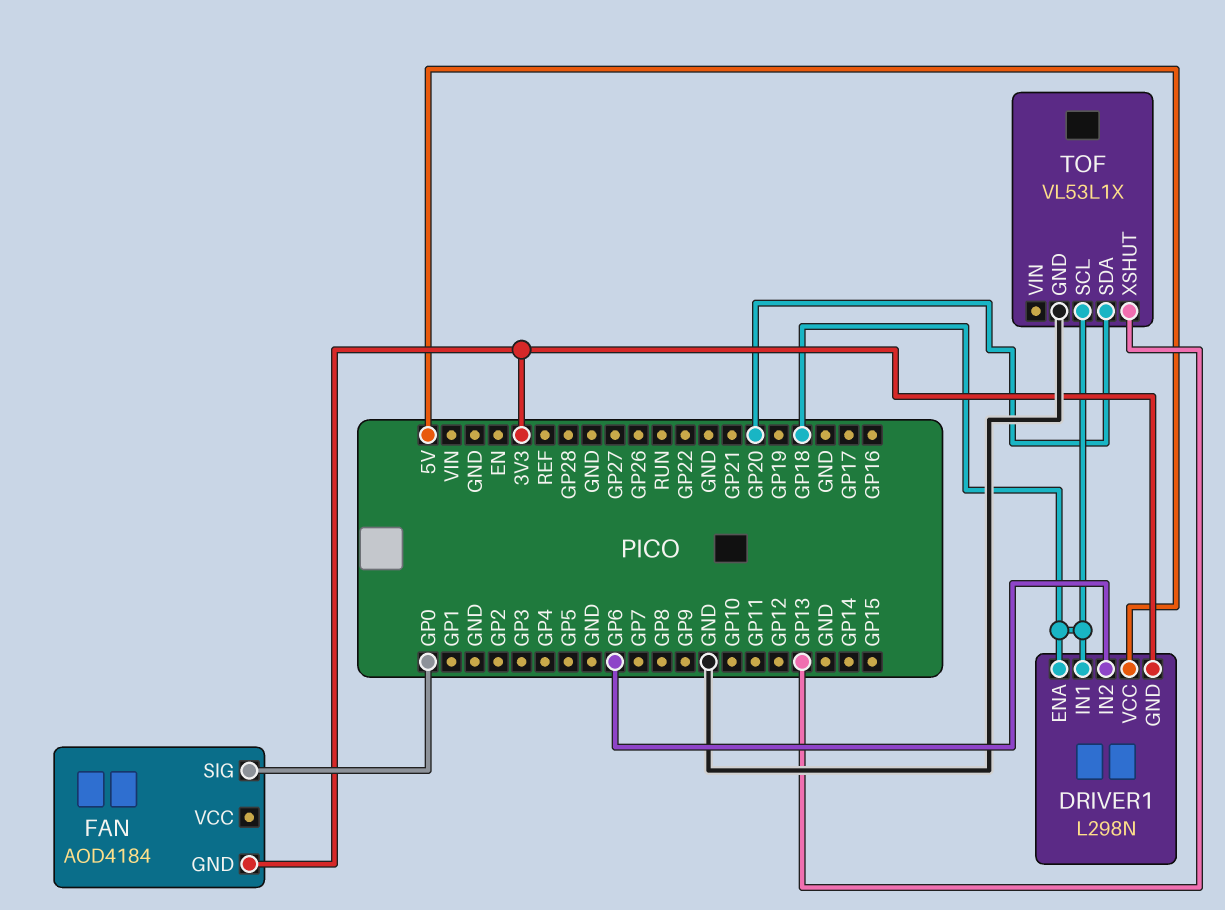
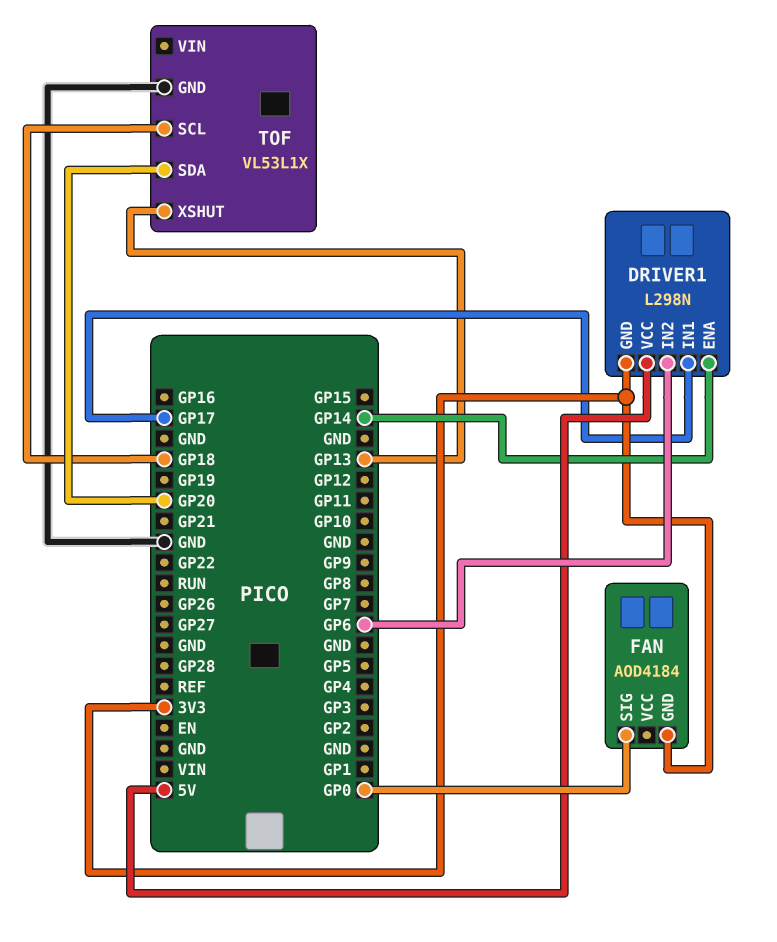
DRIVER1 pin ENA: GP18 -> GP14
DRIVER1 pin IN1: GP18 -> GP17

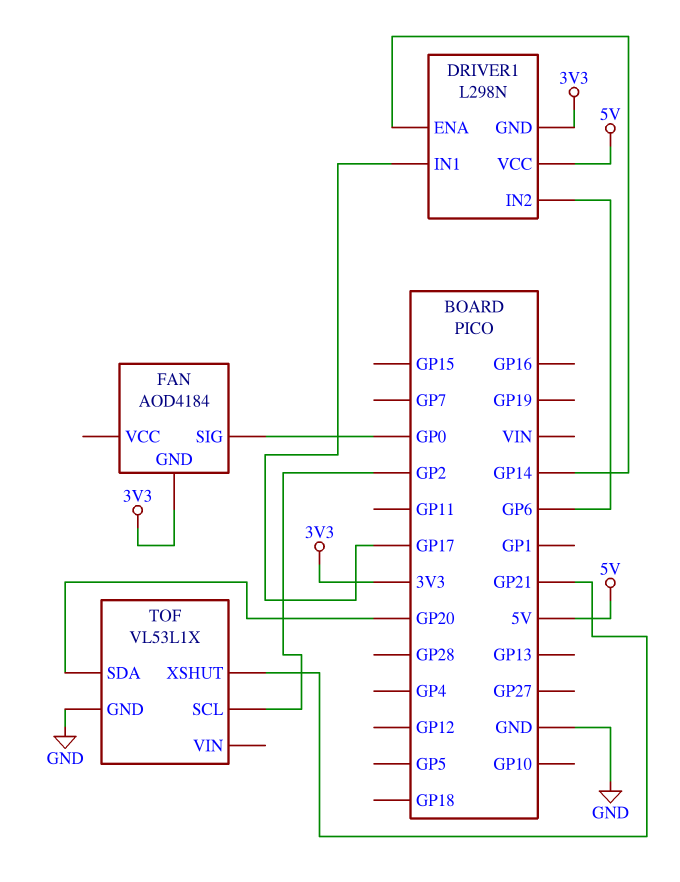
TOF pin SCL: GP18 -> GP2
TOF pin XSHUT: GP13 -> GP21

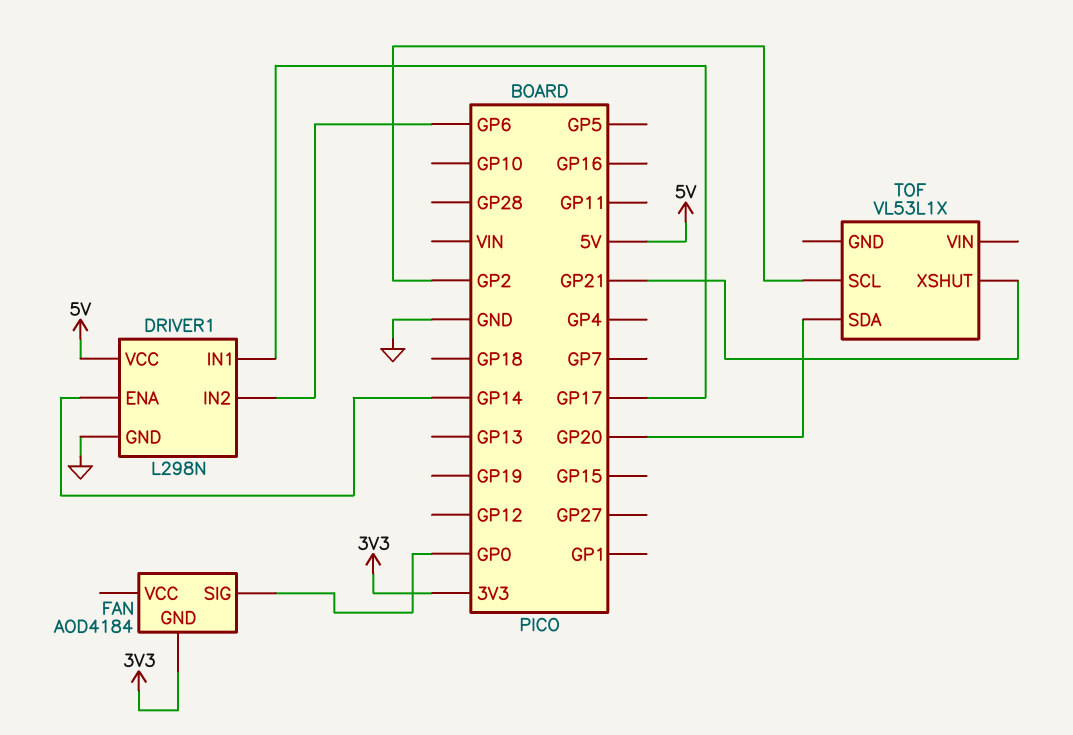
DRIVER1 pin GND: 3V3 -> GND
TOF pin GND: GND -> none

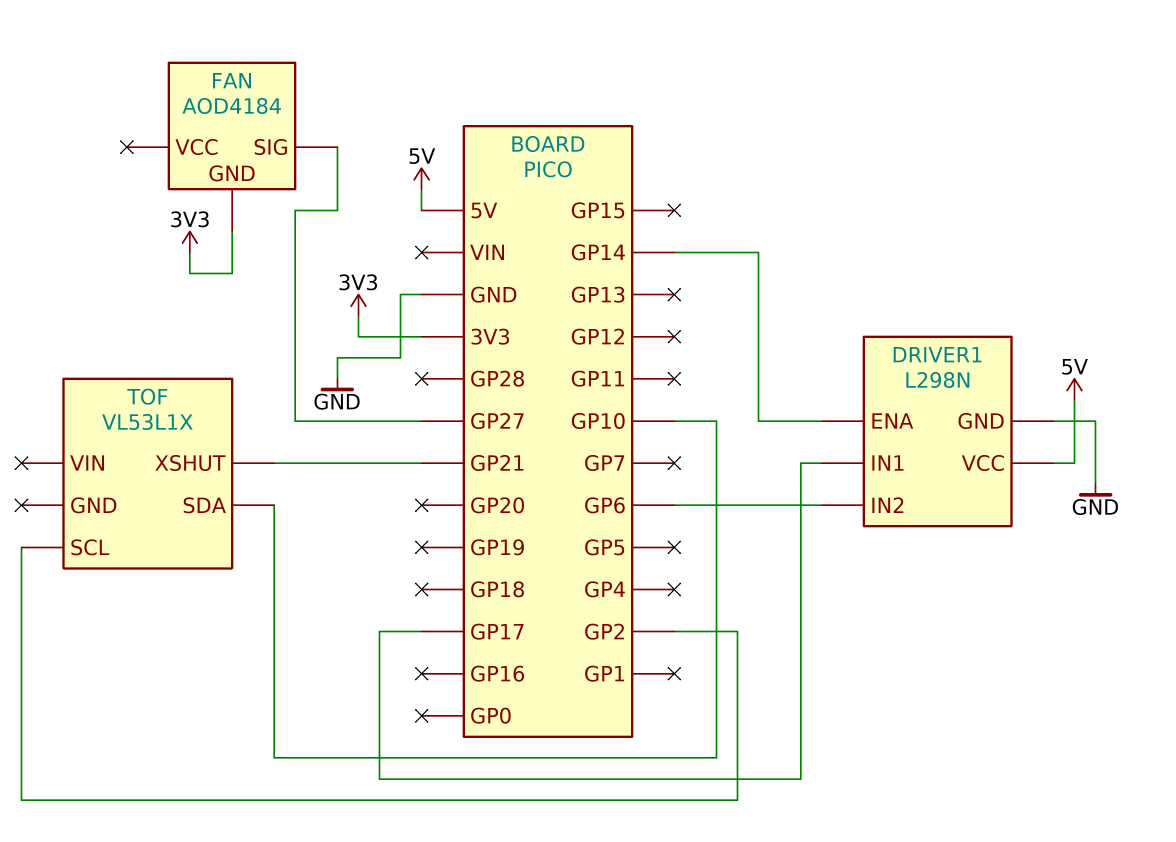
FAN pin SIG: GP0 -> GP27
TOF pin SDA: GP20 -> GP10

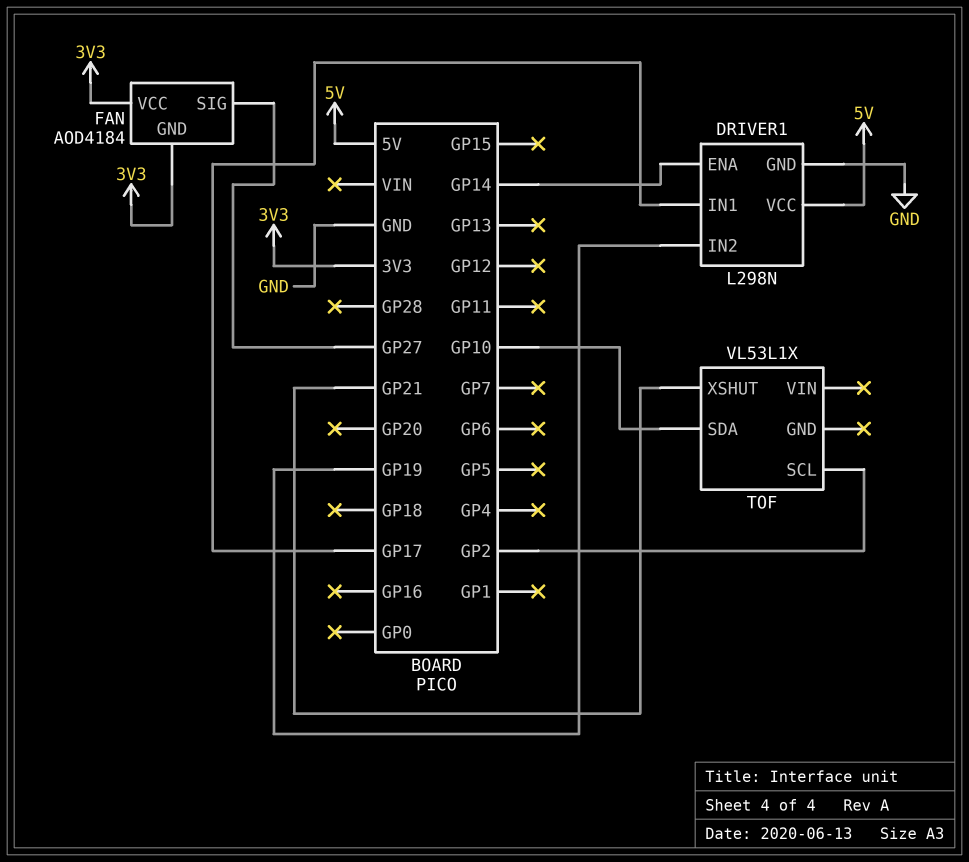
DRIVER1 pin IN2: GP6 -> GP19
FAN pin VCC: none -> 3V3

